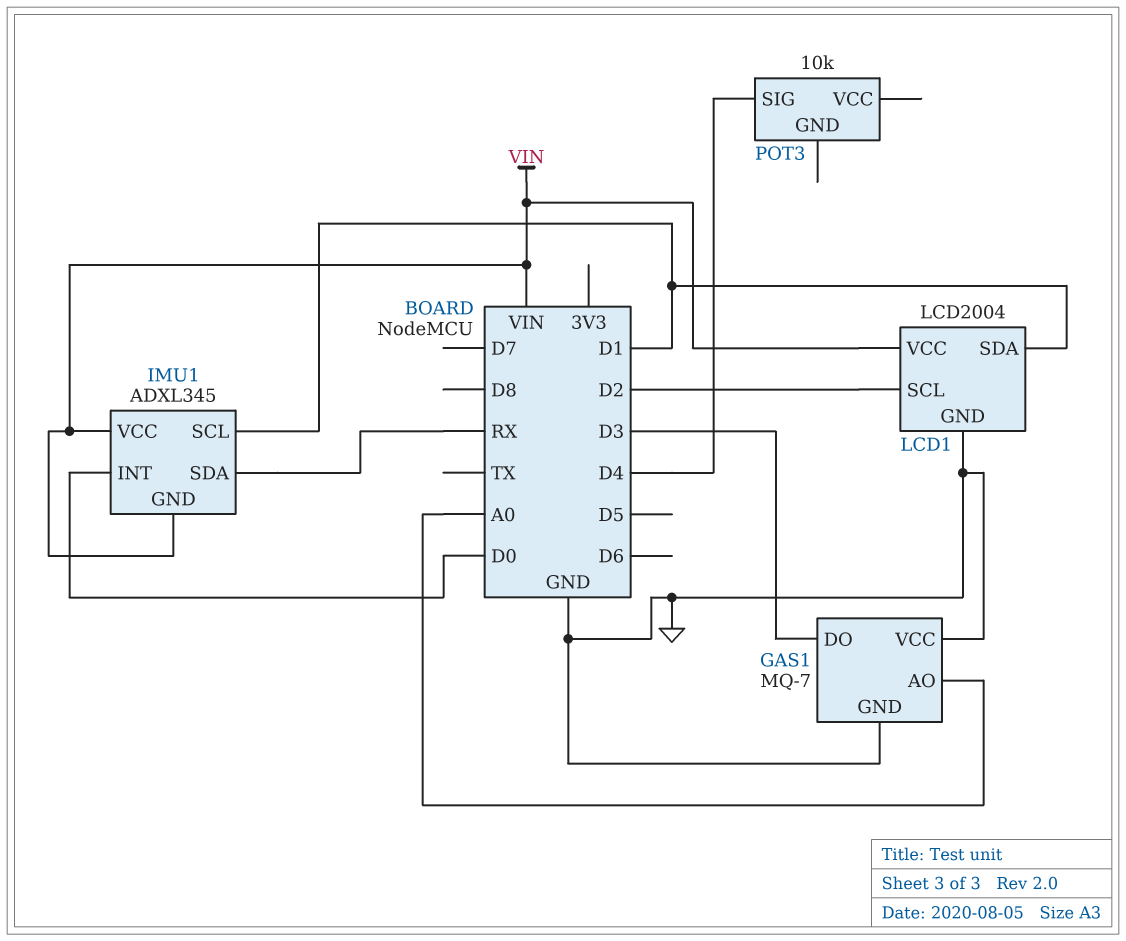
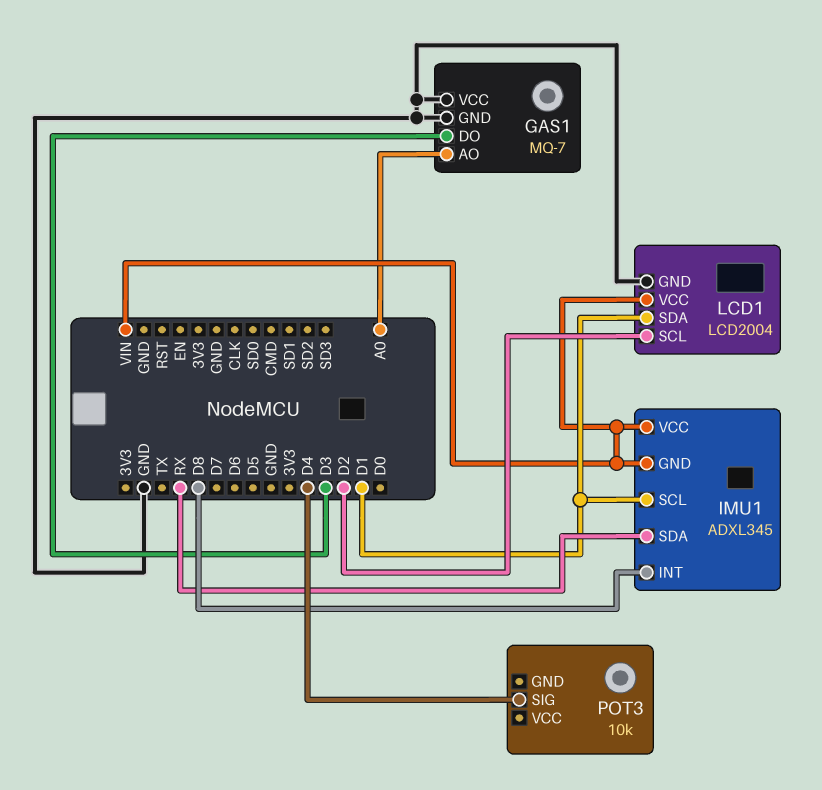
IMU1 pin INT: D0 -> D8

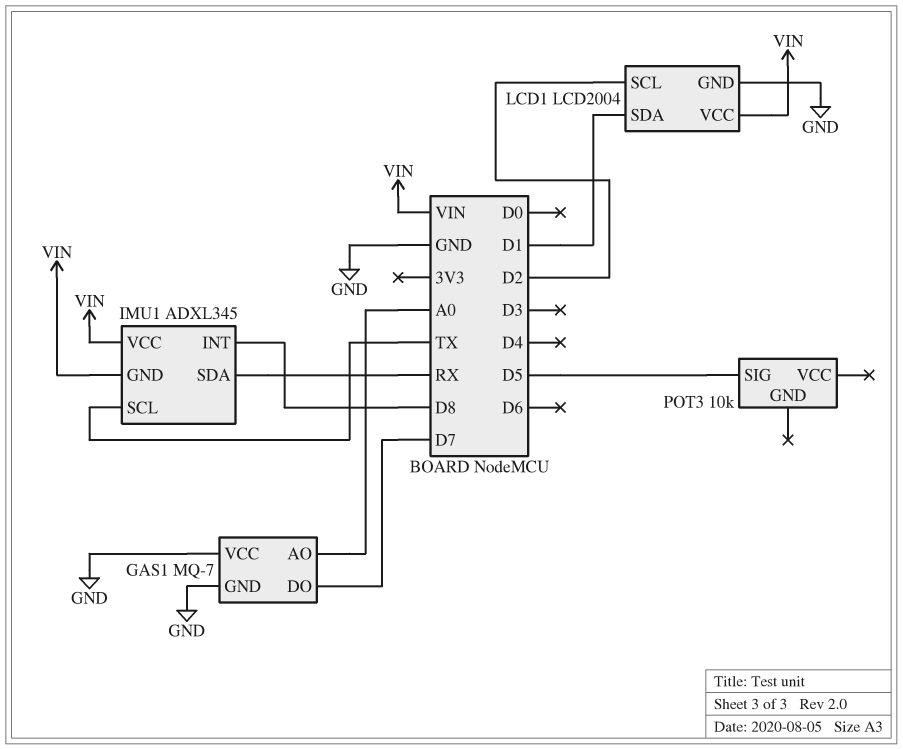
GAS1 pin DO: D3 -> D7
IMU1 pin SCL: D1 -> TX
POT3 pin SIG: D4 -> D5

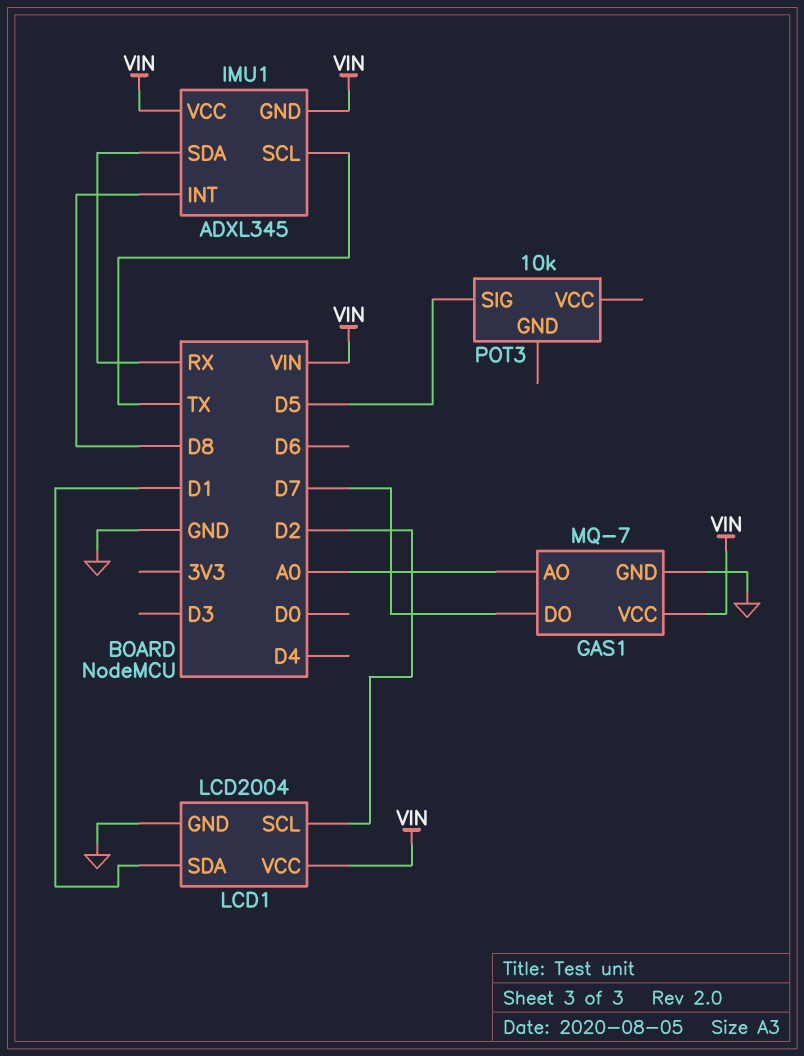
GAS1 pin VCC: GND -> VIN

